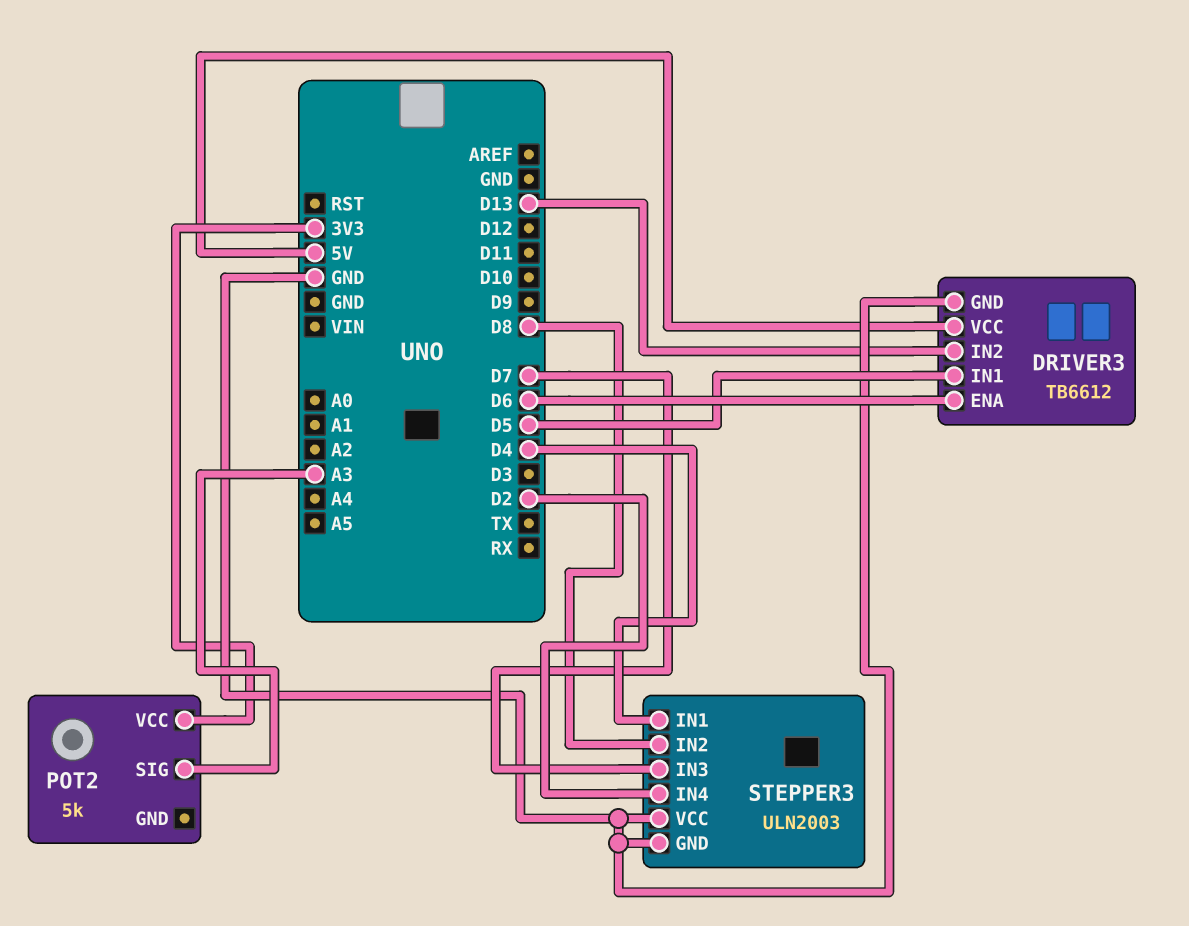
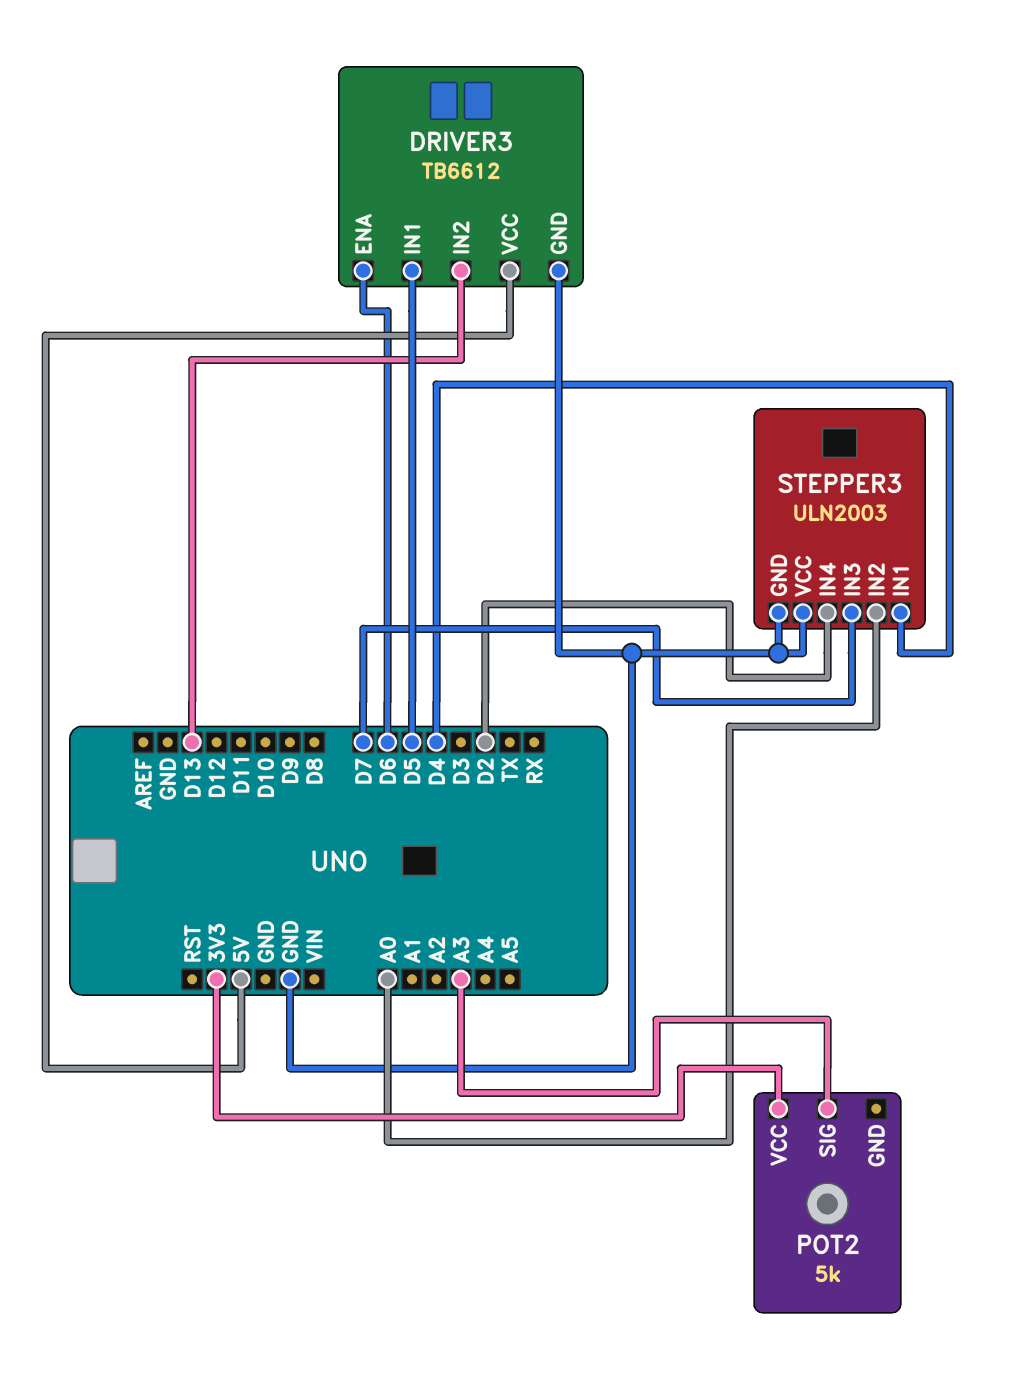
STEPPER3 pin IN2: D8 -> A0

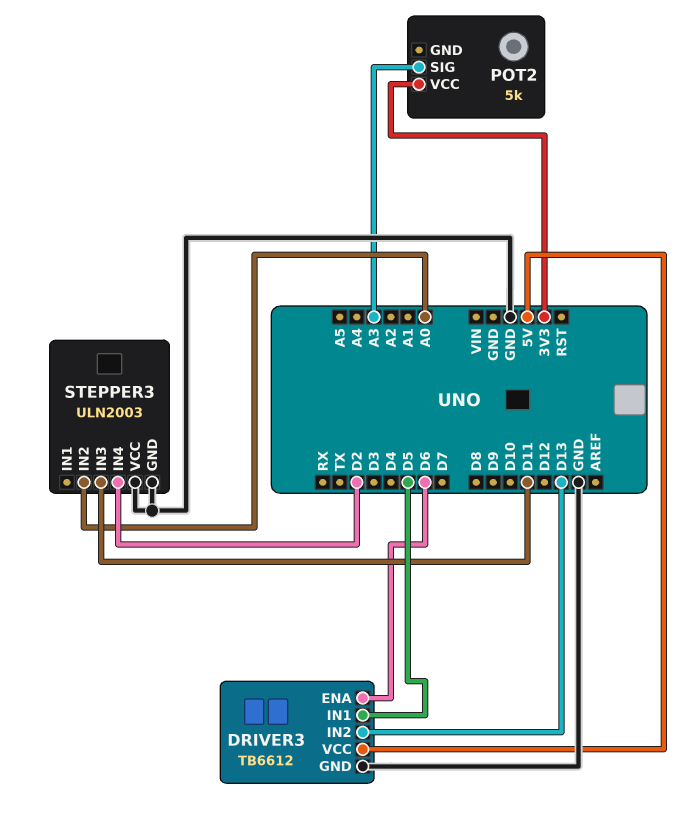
STEPPER3 pin IN1: D4 -> none
STEPPER3 pin IN3: D7 -> D11

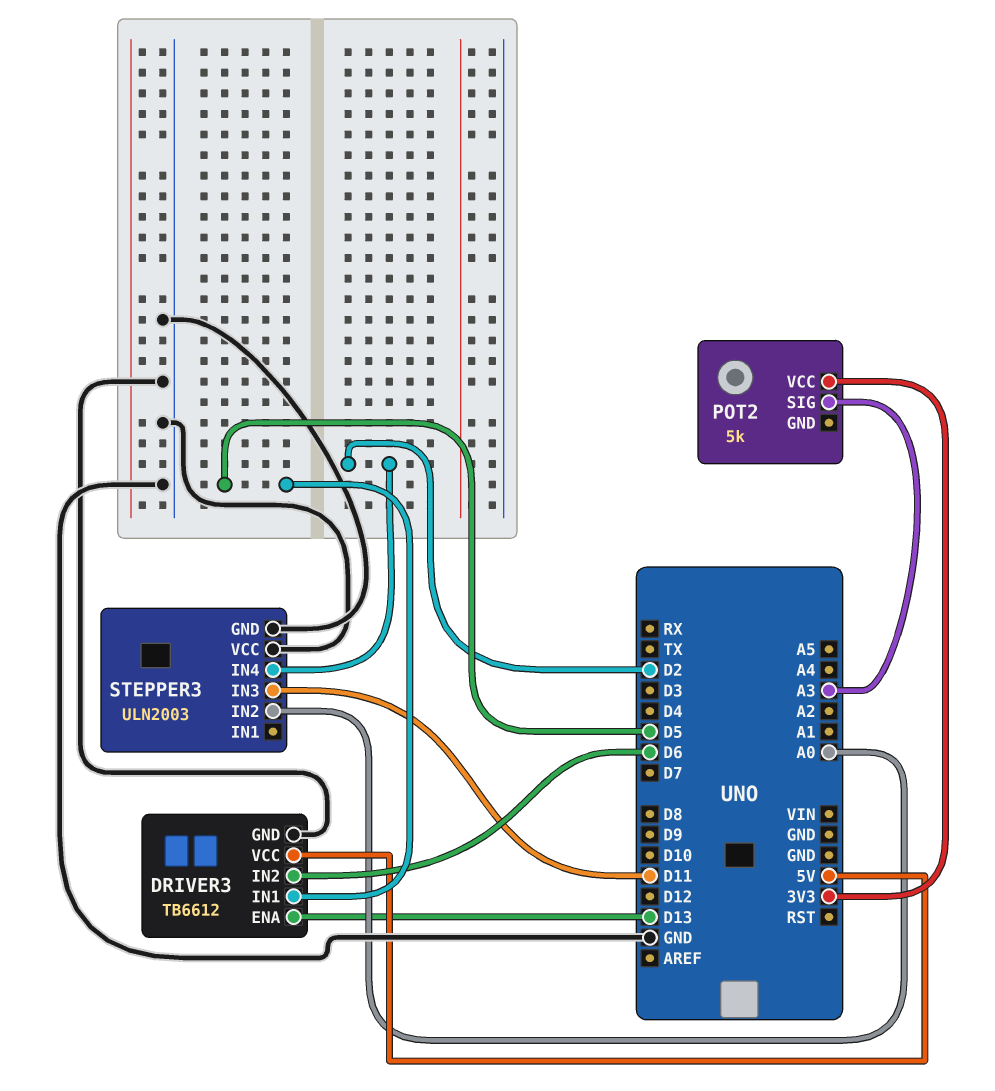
DRIVER3 pin ENA: D6 -> D13
DRIVER3 pin IN2: D13 -> D6

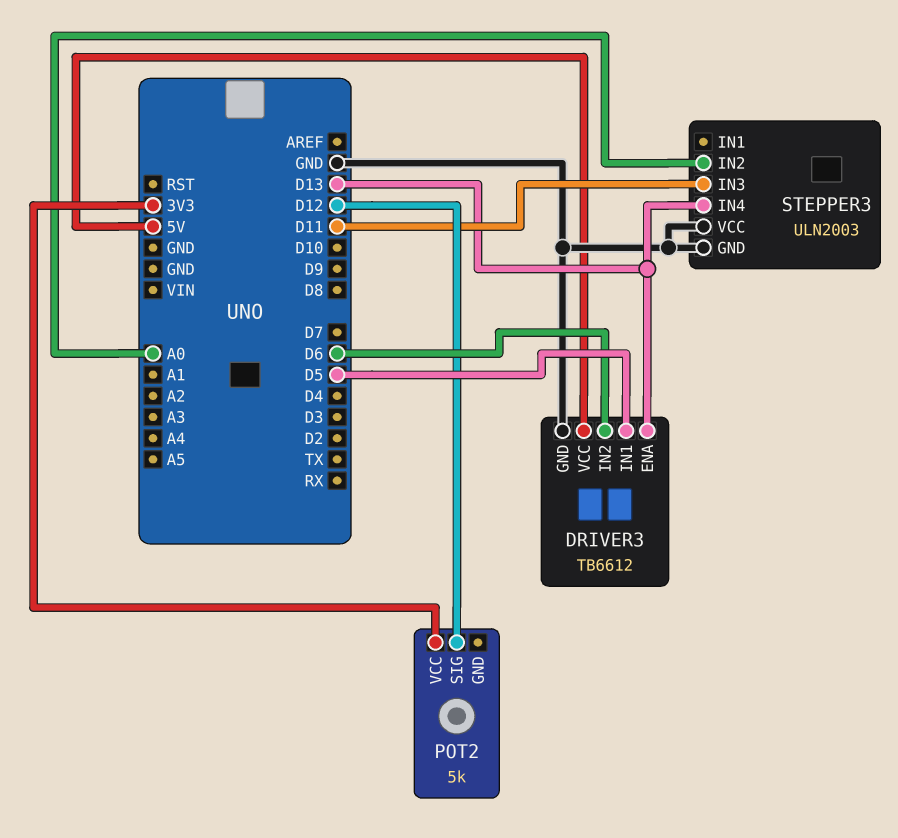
POT2 pin SIG: A3 -> D12
STEPPER3 pin IN4: D2 -> D13

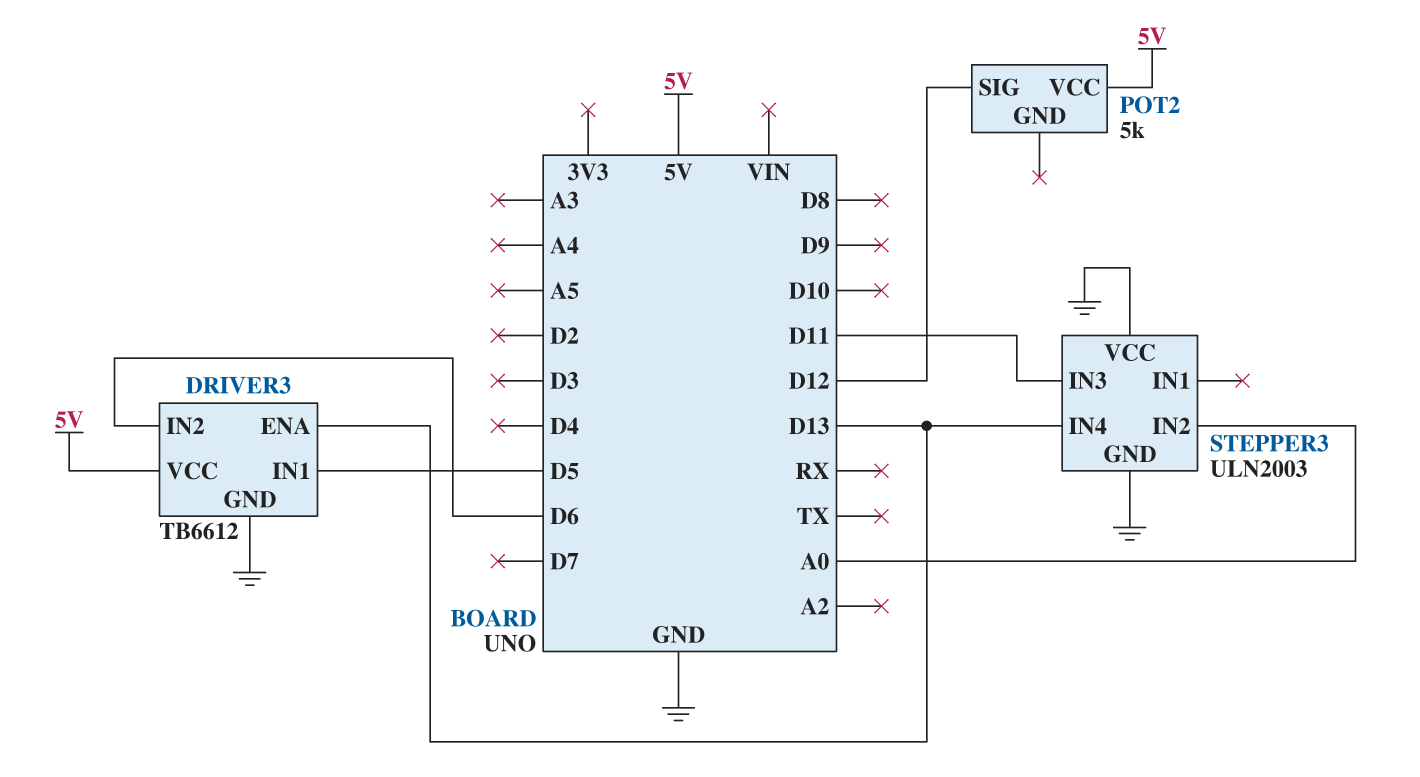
POT2 pin VCC: 3V3 -> 5V

